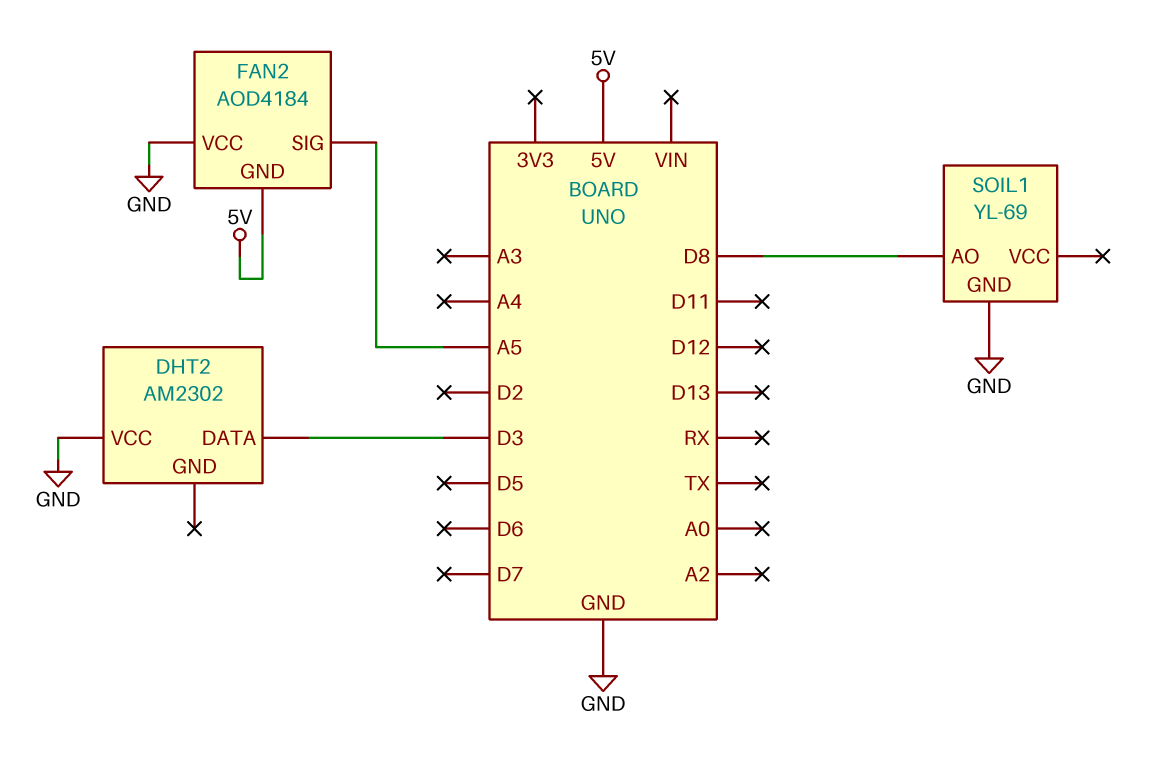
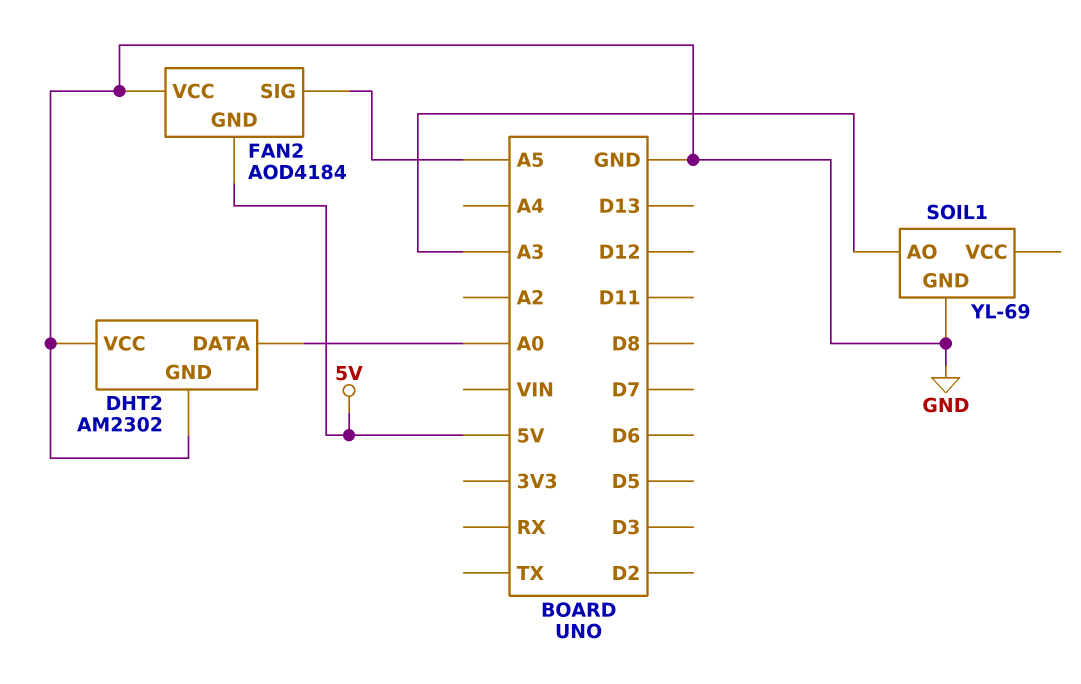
DHT2 pin DATA: D3 -> A0
DHT2 pin GND: none -> GND
SOIL1 pin AO: D8 -> A3

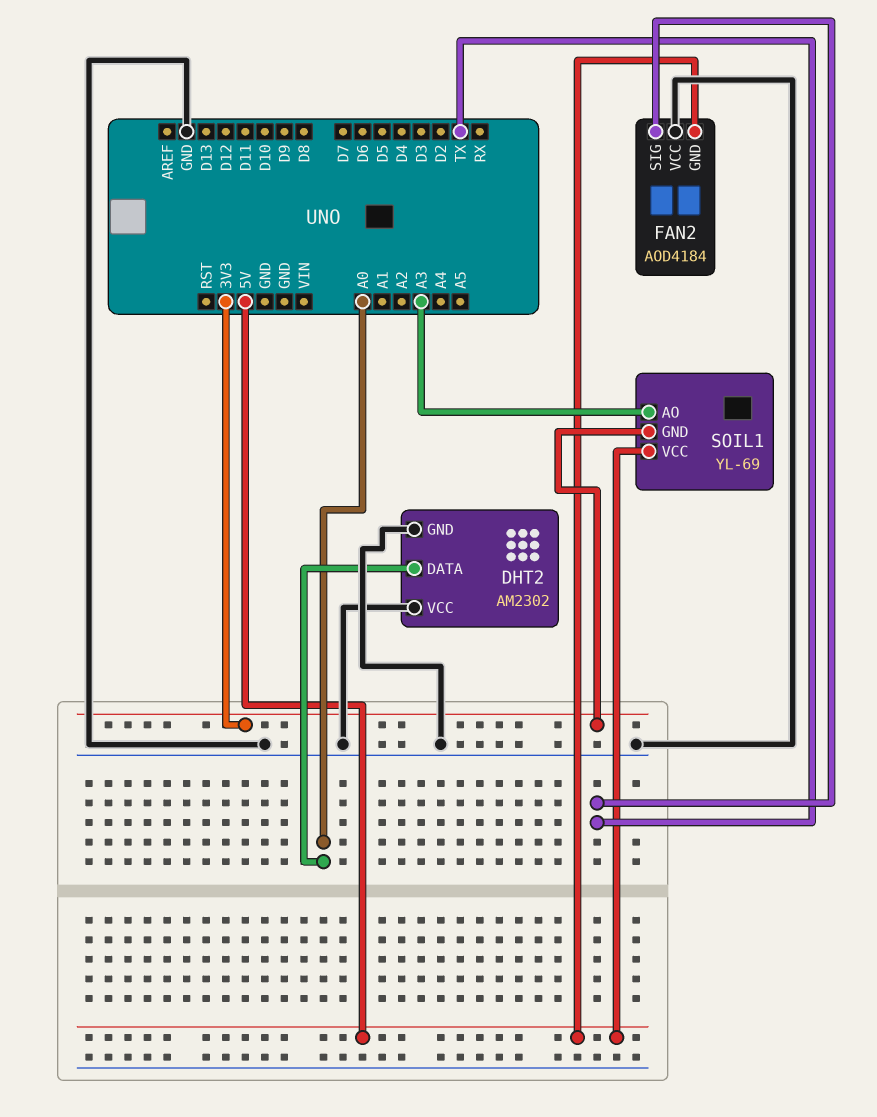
FAN2 pin SIG: A5 -> TX
SOIL1 pin GND: GND -> 3V3
SOIL1 pin VCC: none -> 5V

